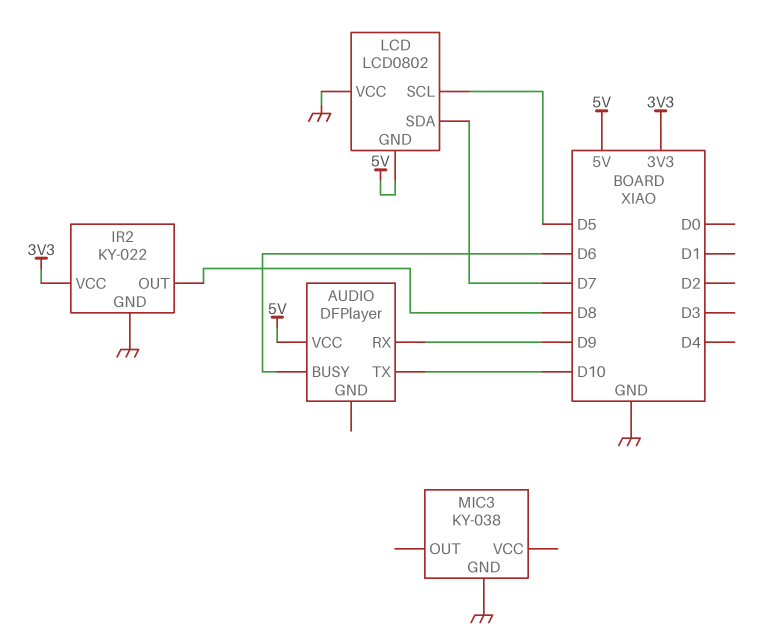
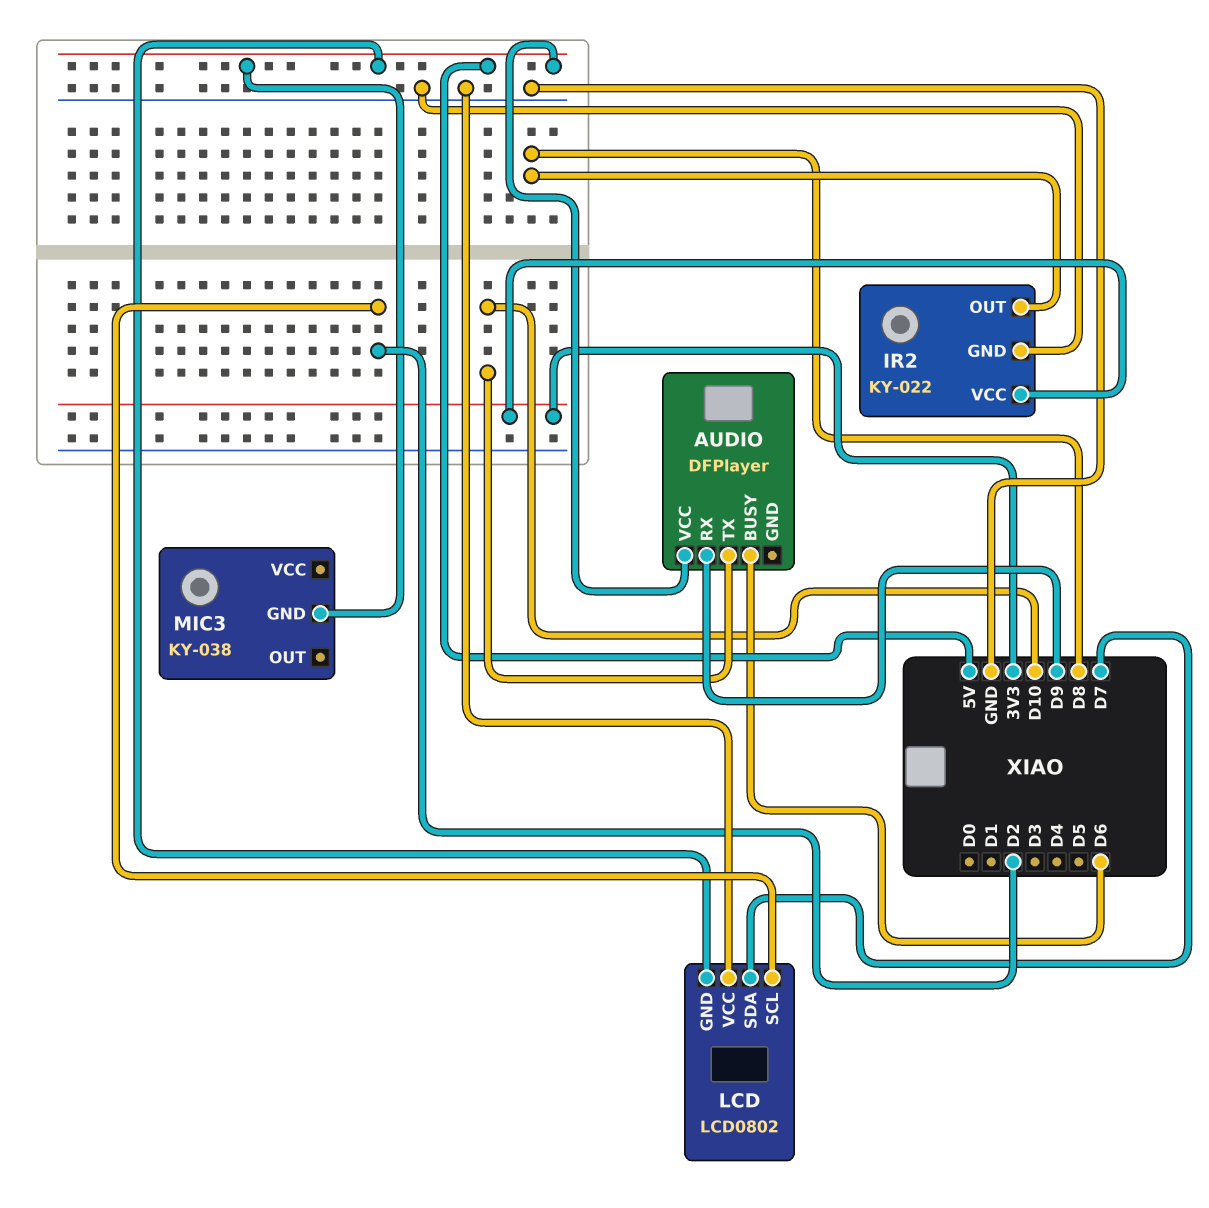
LCD pin SCL: D5 -> D2
MIC3 pin GND: GND -> 5V

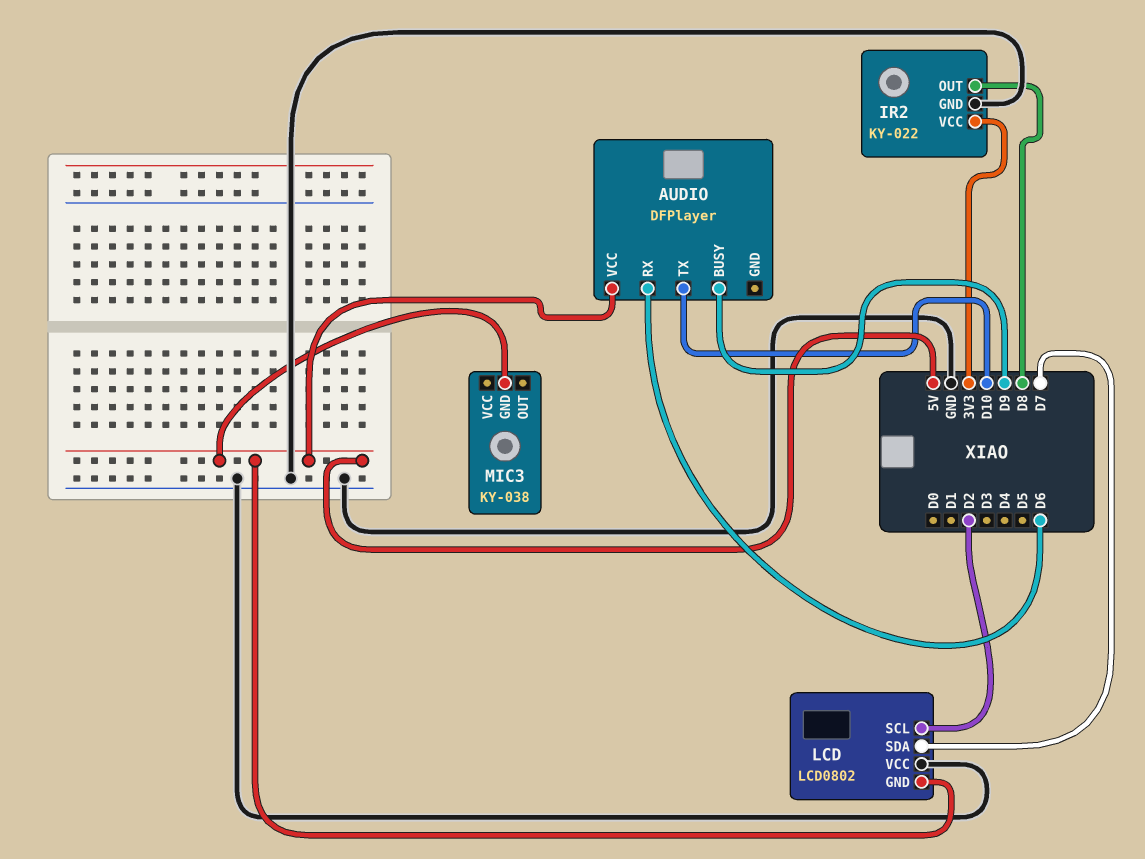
AUDIO pin BUSY: D6 -> D9
AUDIO pin RX: D9 -> D6

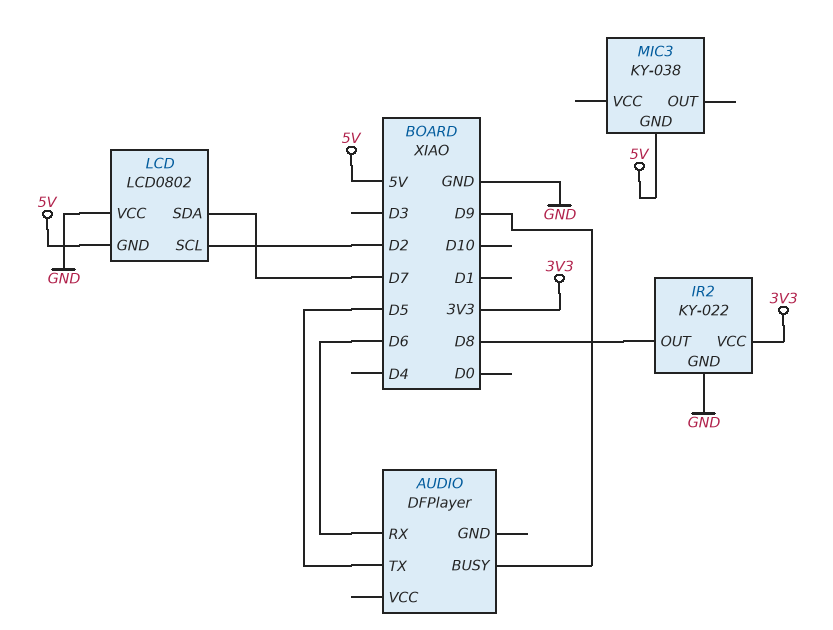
AUDIO pin TX: D10 -> D5
AUDIO pin VCC: 5V -> none

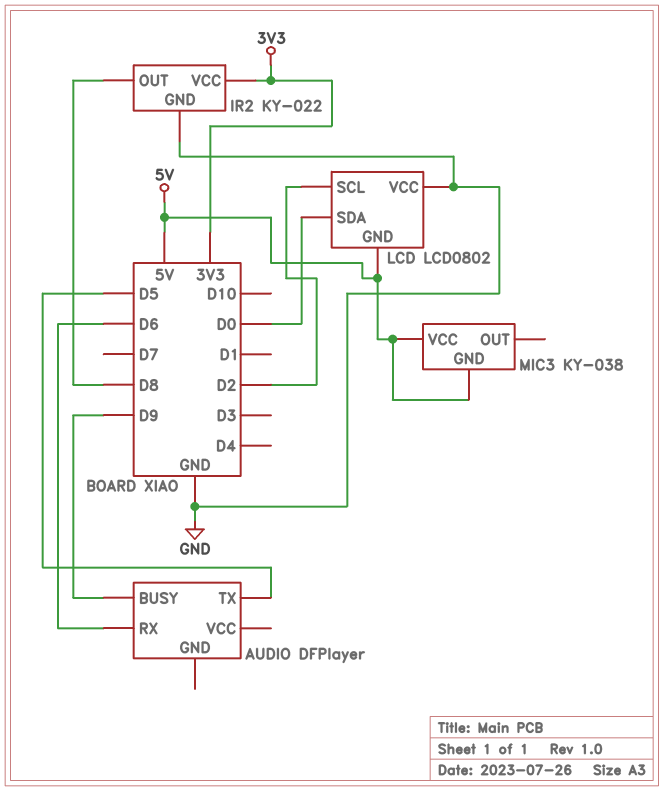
LCD pin SDA: D7 -> D0
MIC3 pin VCC: none -> 5V

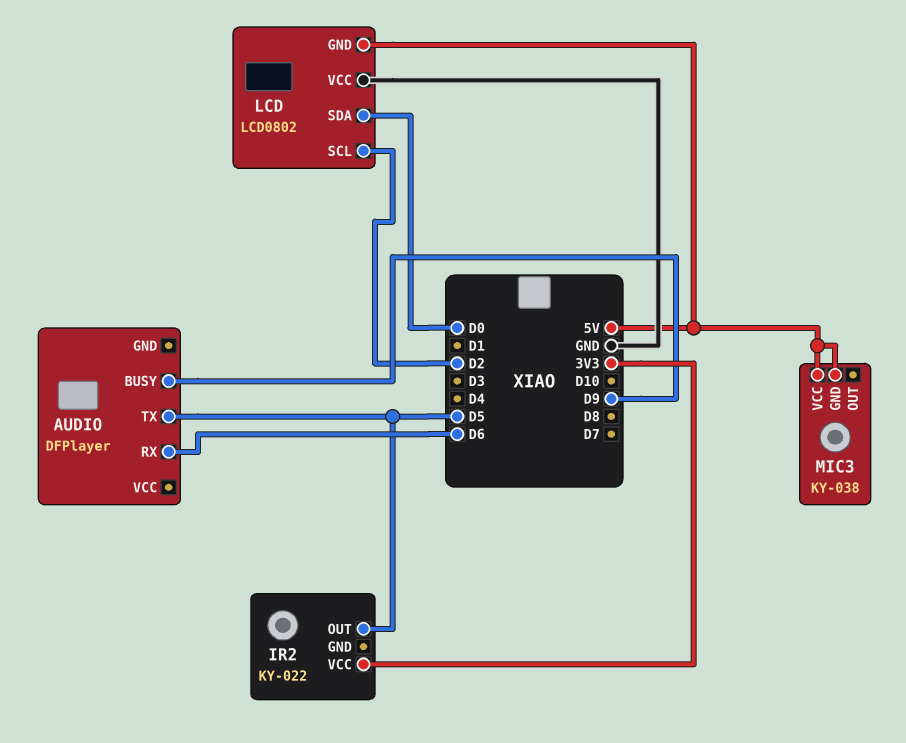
IR2 pin GND: GND -> none
IR2 pin OUT: D8 -> D5

